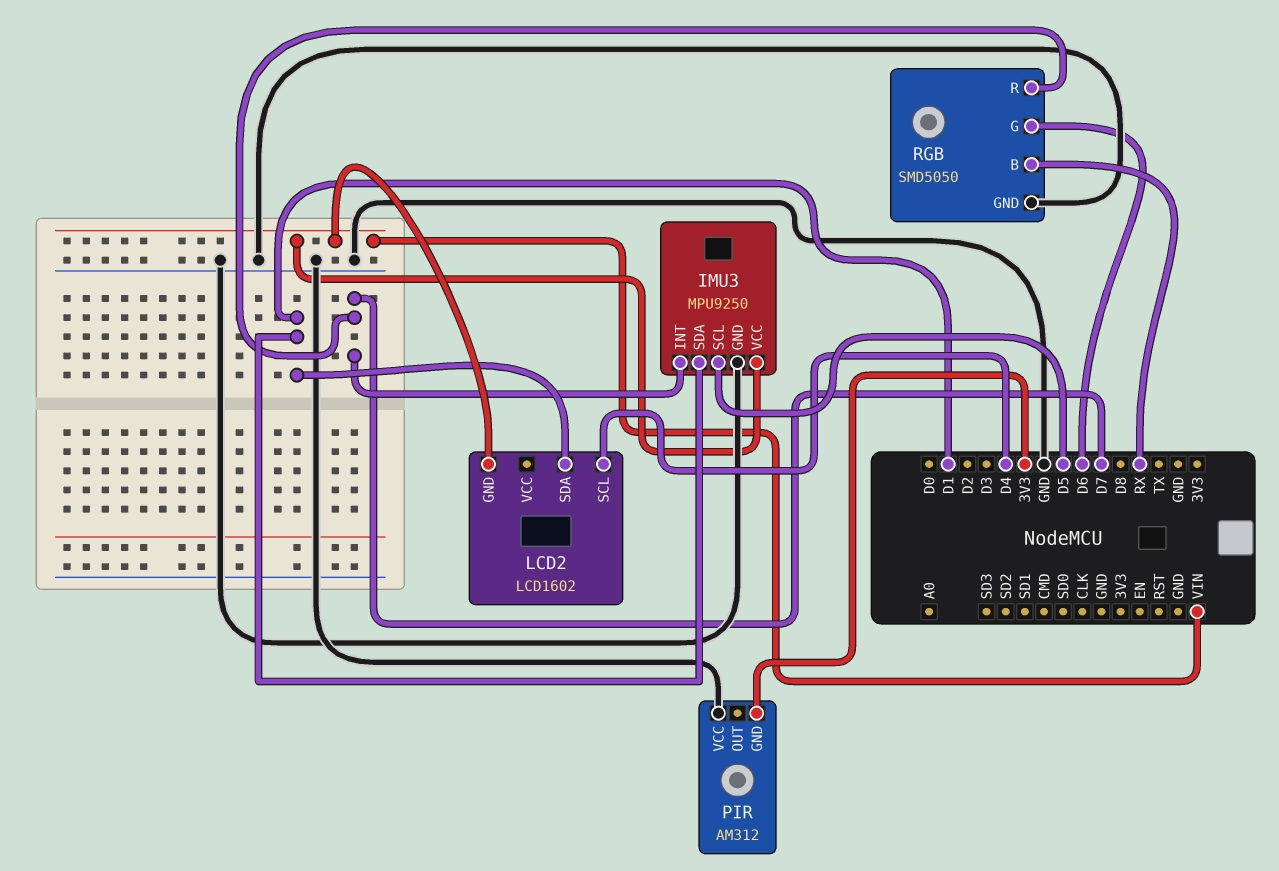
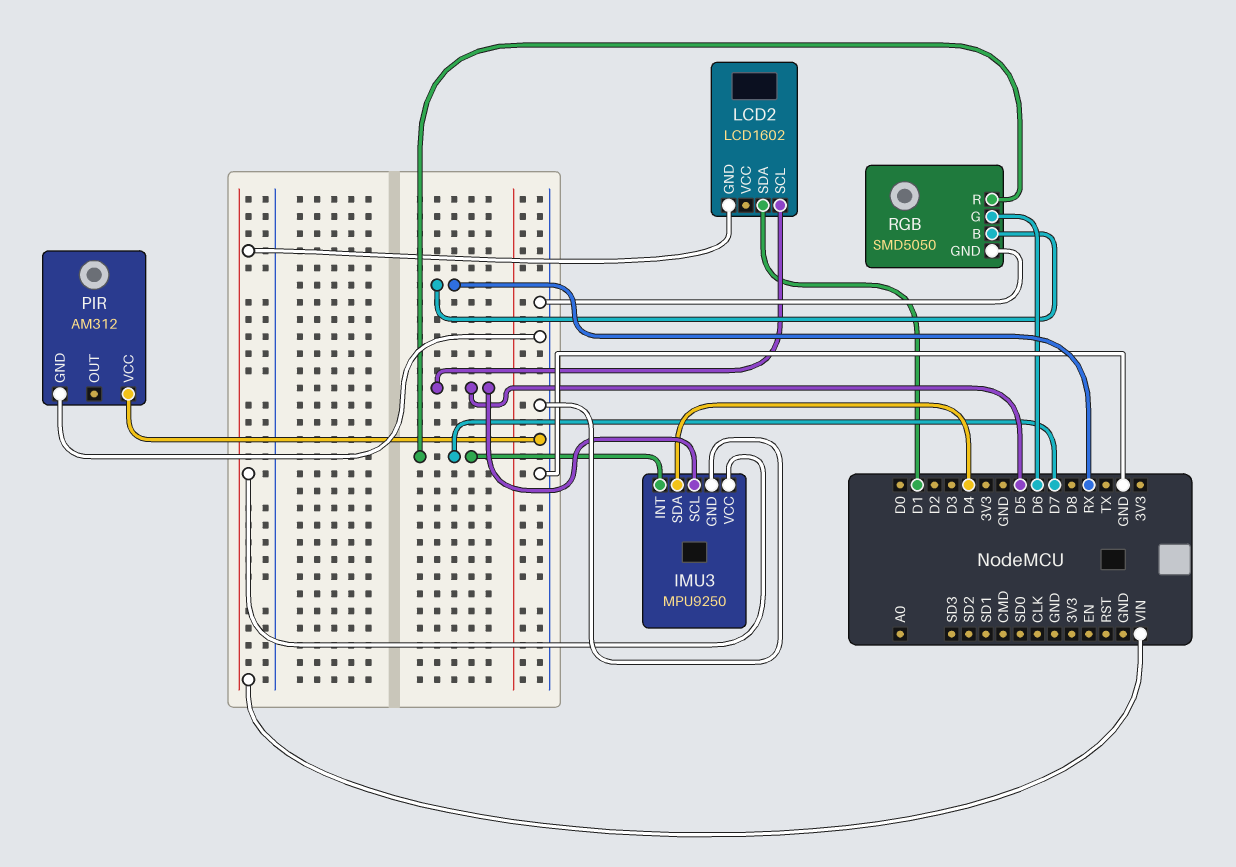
IMU3 pin SDA: D1 -> D4
LCD2 pin SCL: D4 -> D5
PIR pin GND: 3V3 -> GND

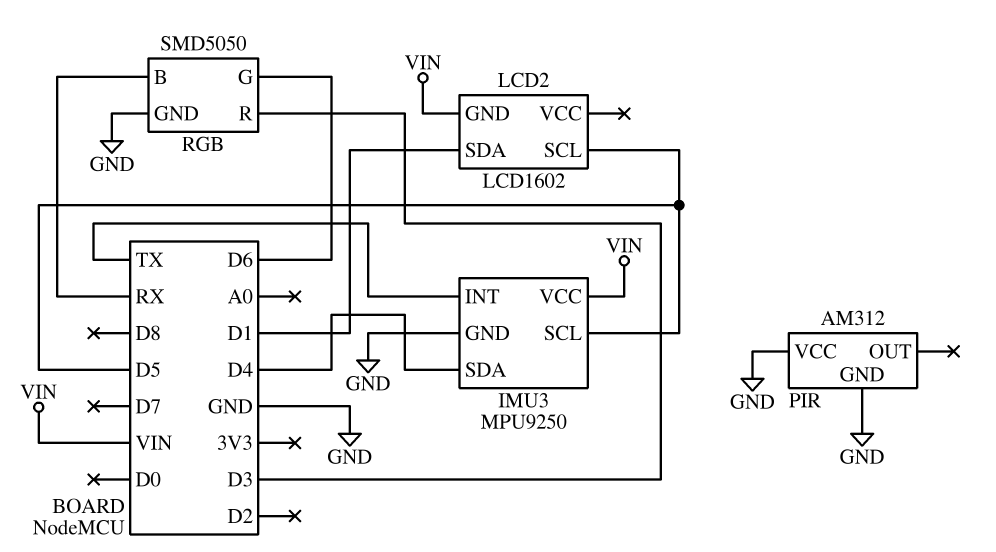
IMU3 pin INT: D7 -> TX
RGB pin R: D7 -> D3

